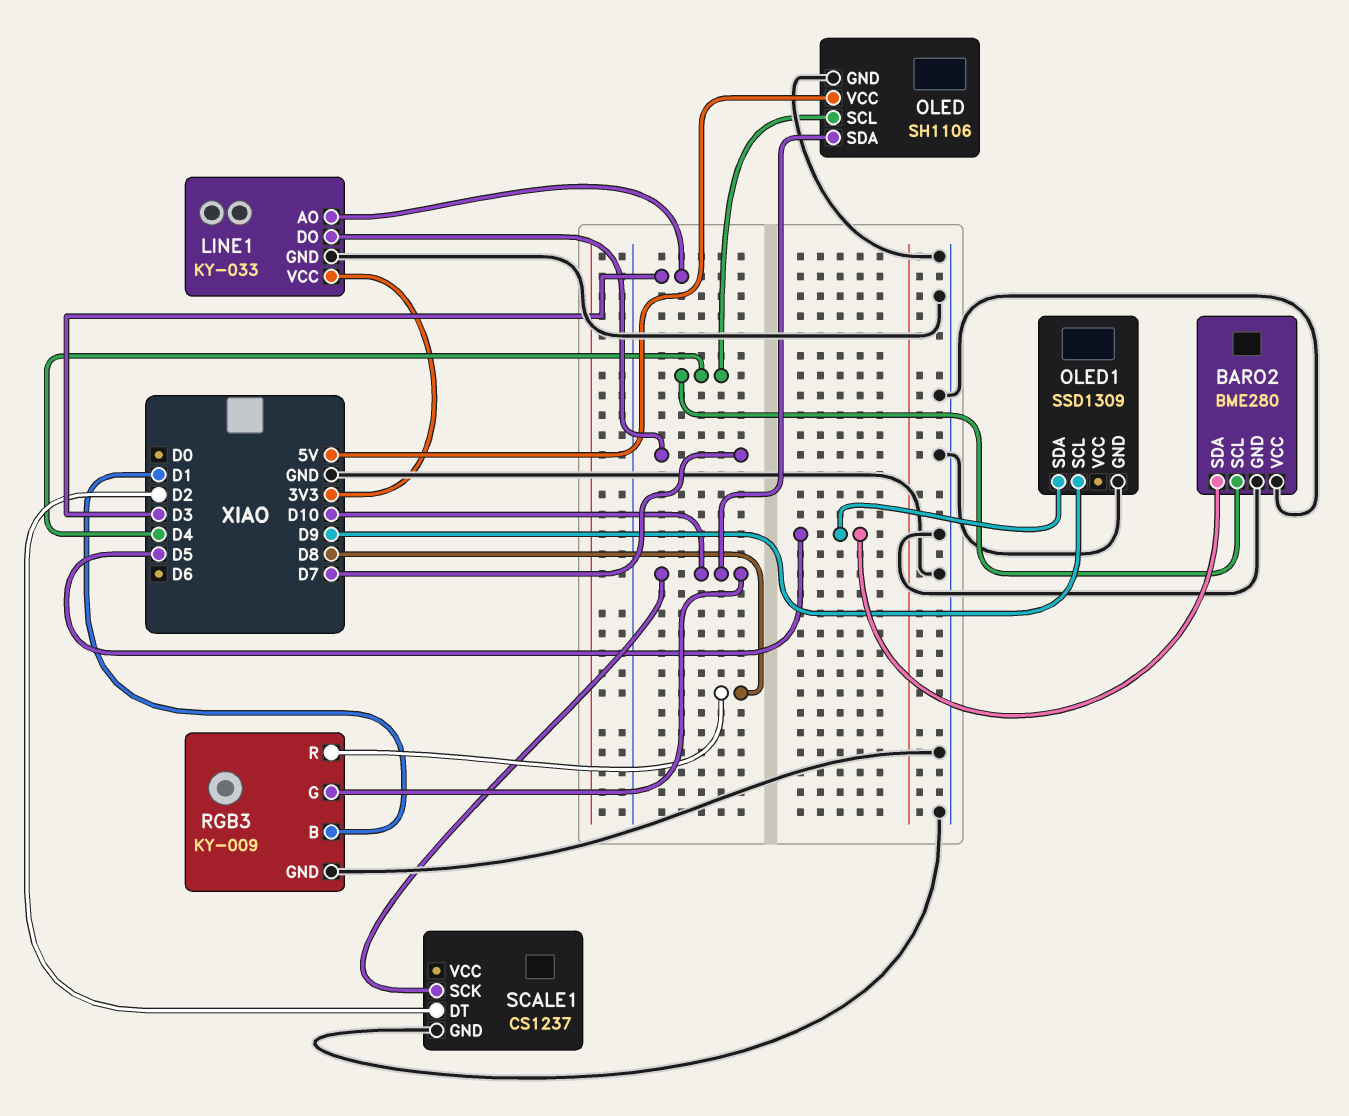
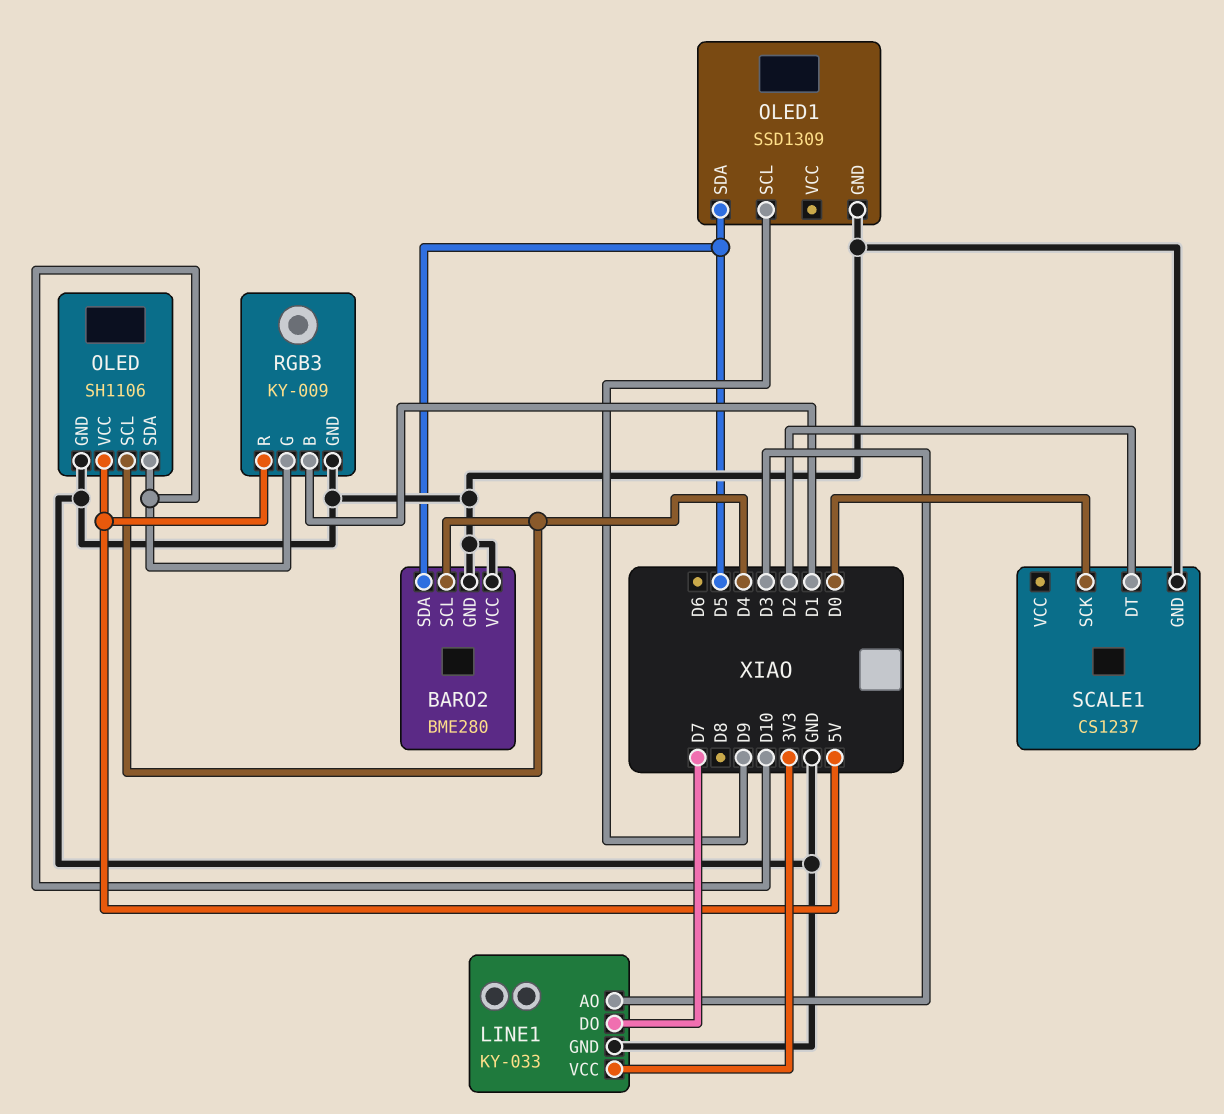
RGB3 pin R: D8 -> 5V
SCALE1 pin SCK: D10 -> D0

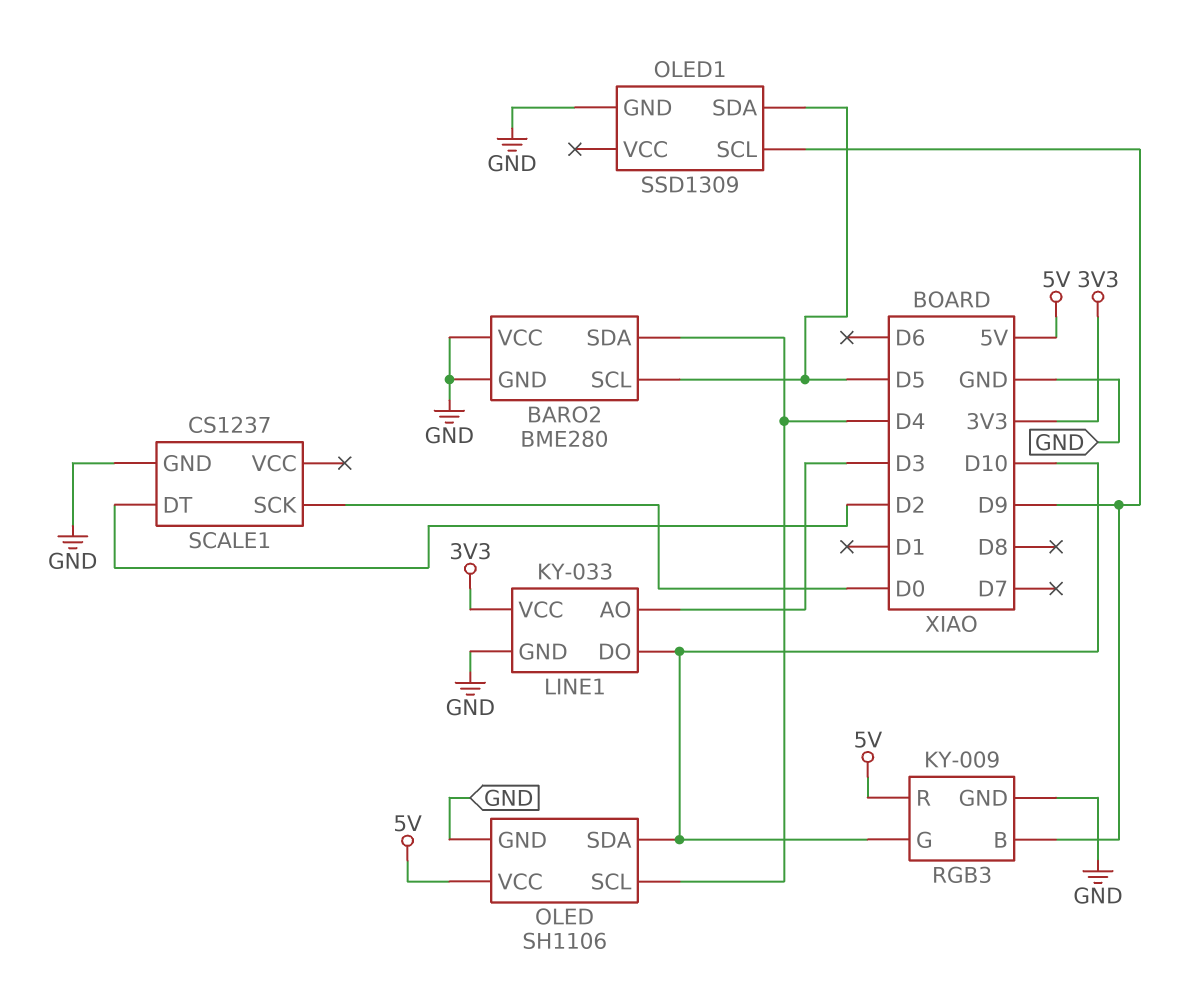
BARO2 pin SCL: D4 -> D5
BARO2 pin SDA: D5 -> D4
LINE1 pin DO: D7 -> D10
RGB3 pin B: D1 -> D9

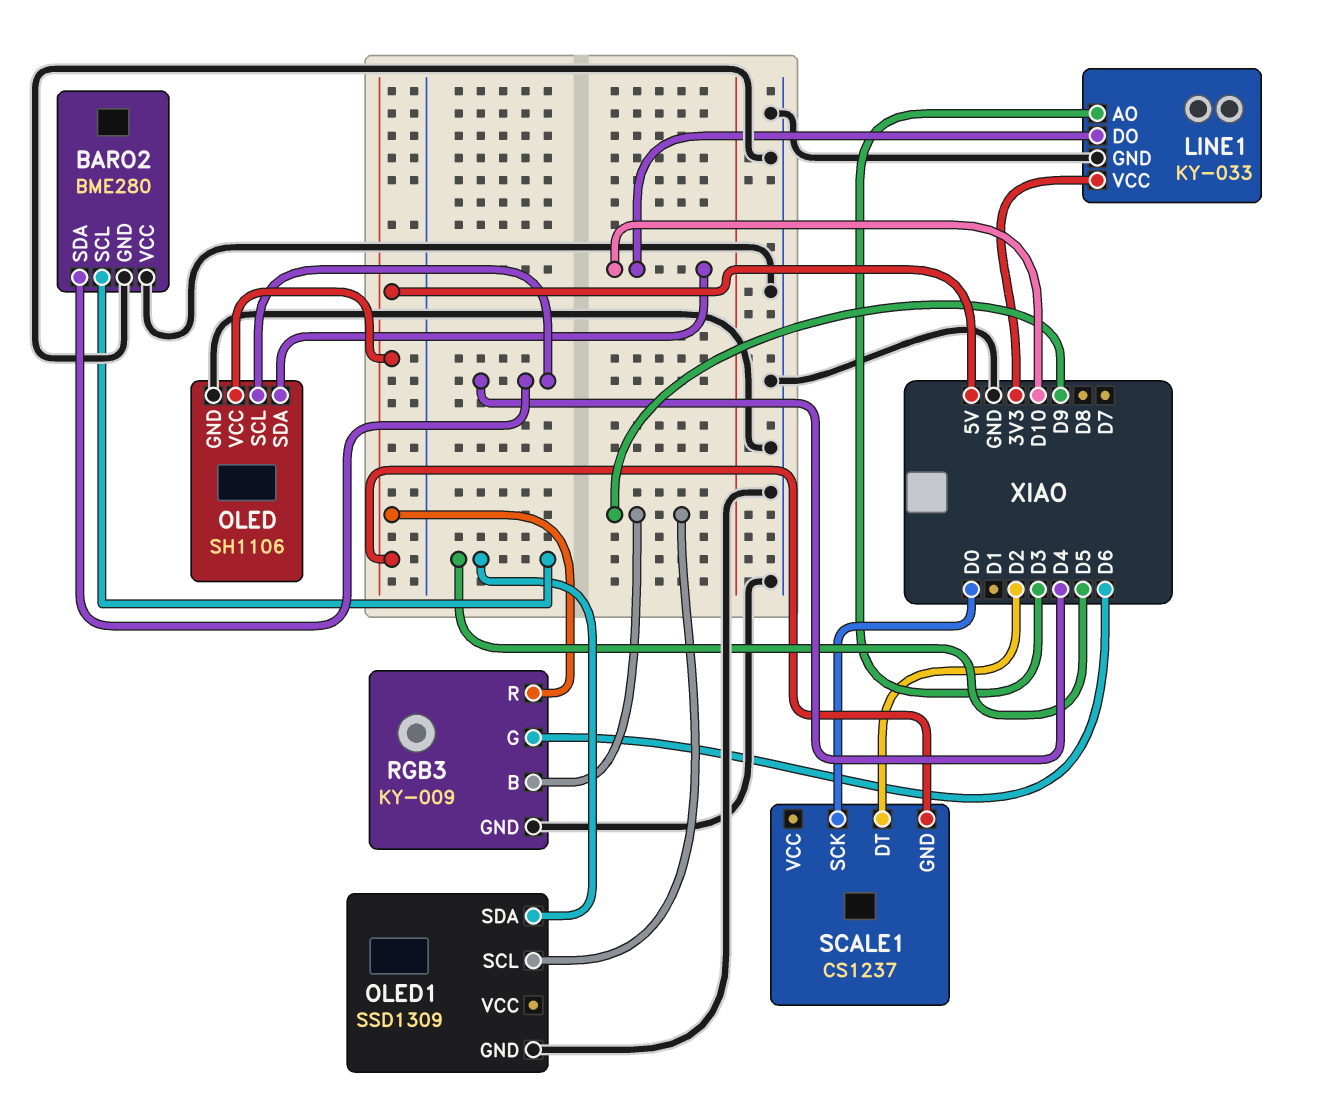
RGB3 pin G: D10 -> D6
SCALE1 pin GND: GND -> 5V

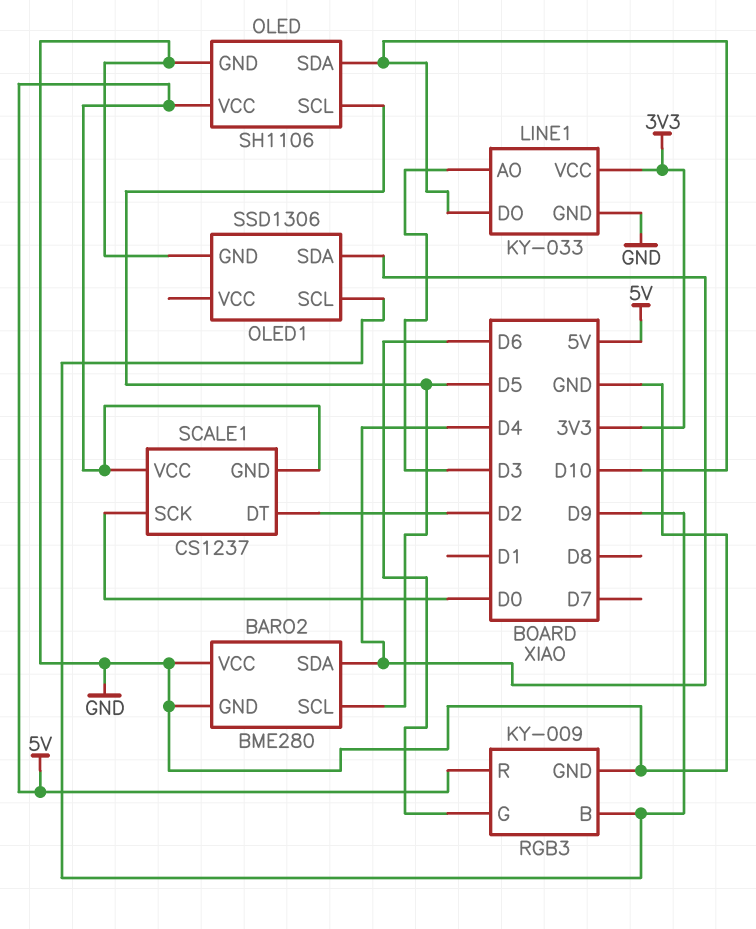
OLED pin SCL: D4 -> D5
OLED1: SSD1309 -> SSD1306
OLED1 pin SDA: D5 -> D4
SCALE1 pin VCC: none -> 5V

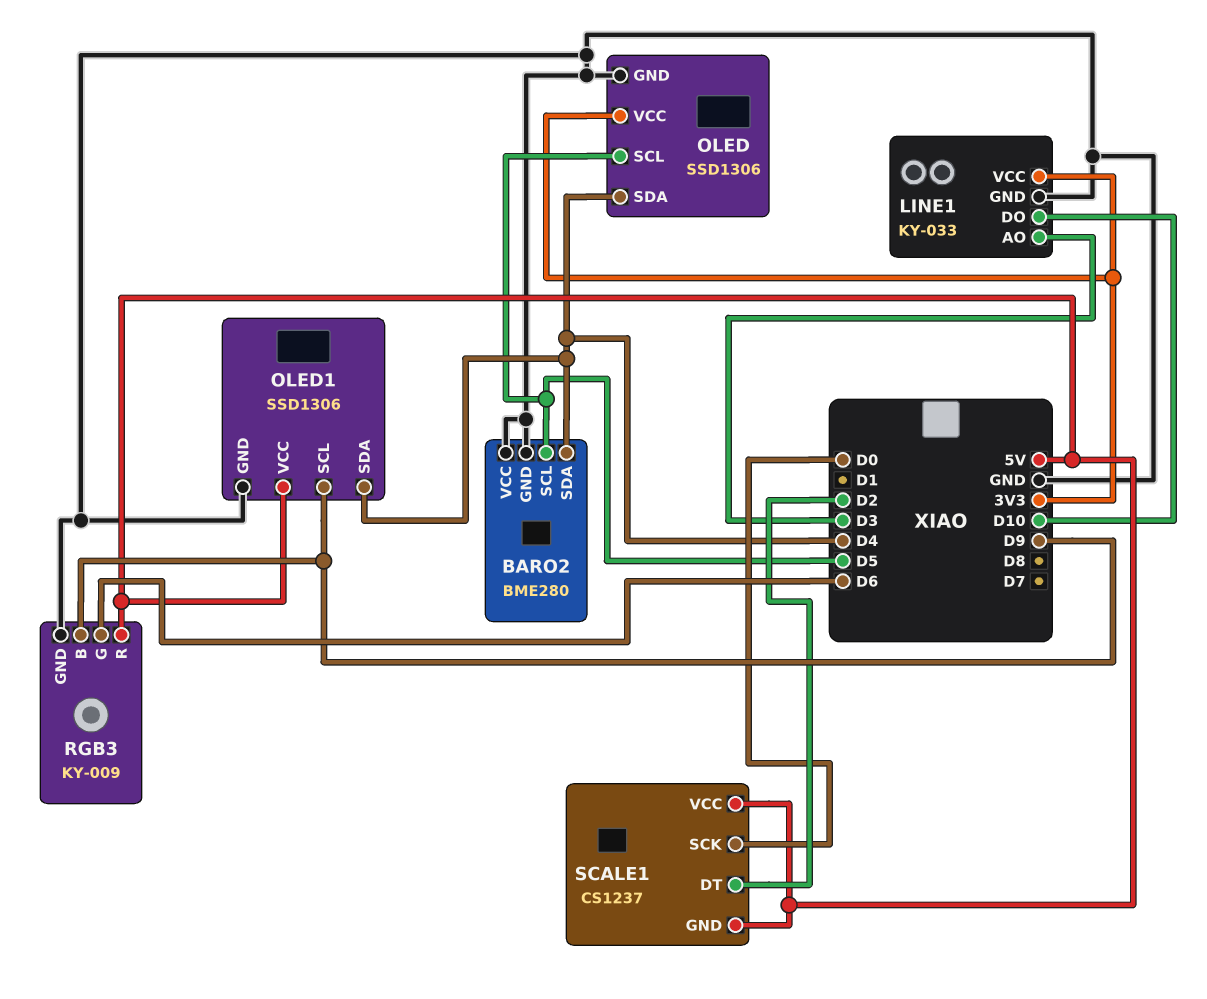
OLED: SH1106 -> SSD1306
OLED pin SDA: D10 -> D4
OLED pin VCC: 5V -> 3V3
OLED1 pin VCC: none -> 5V

